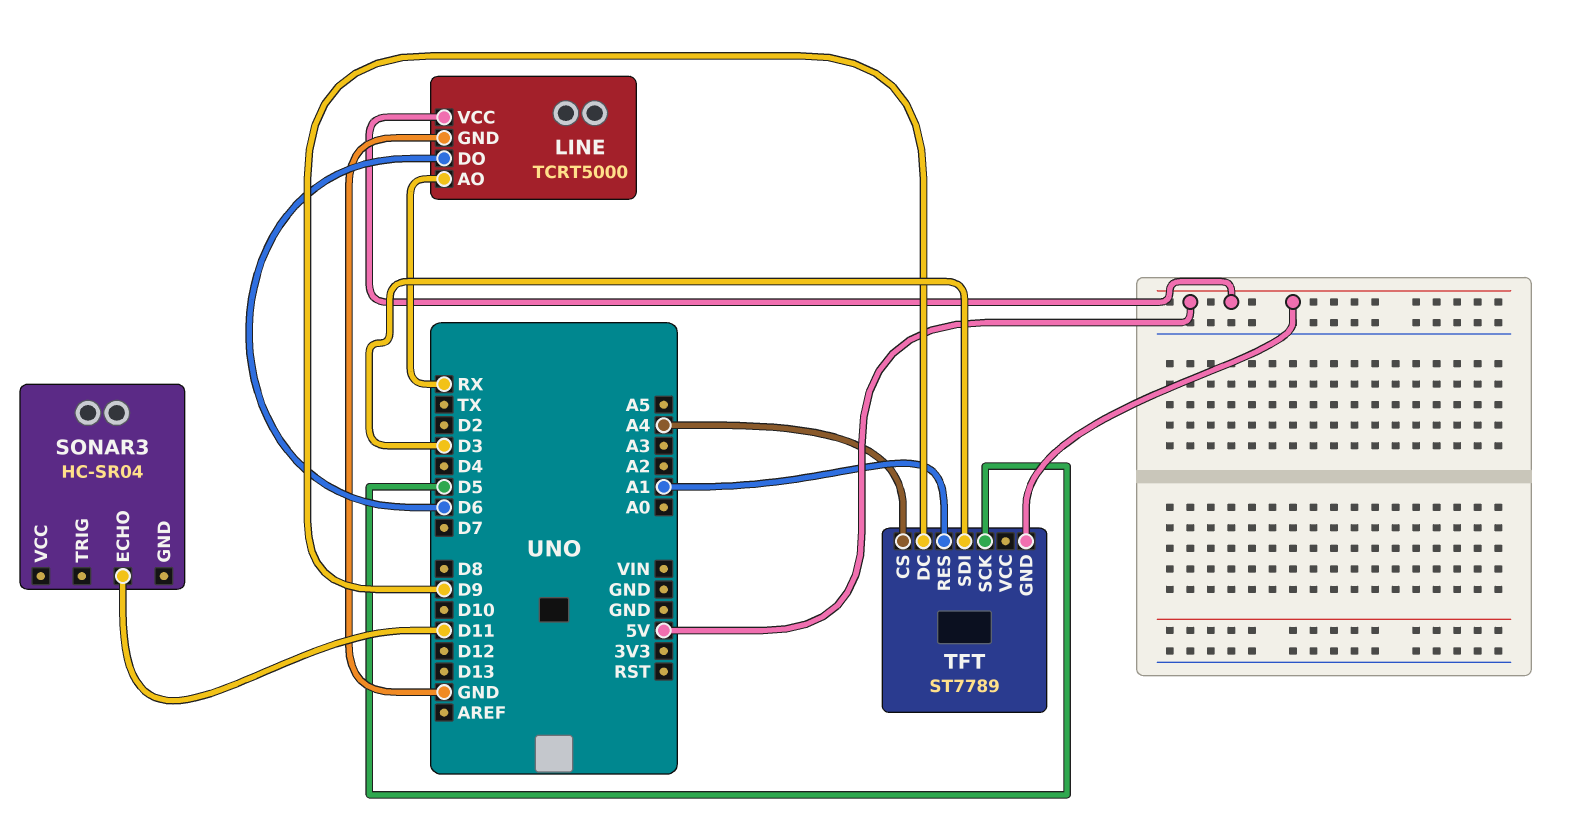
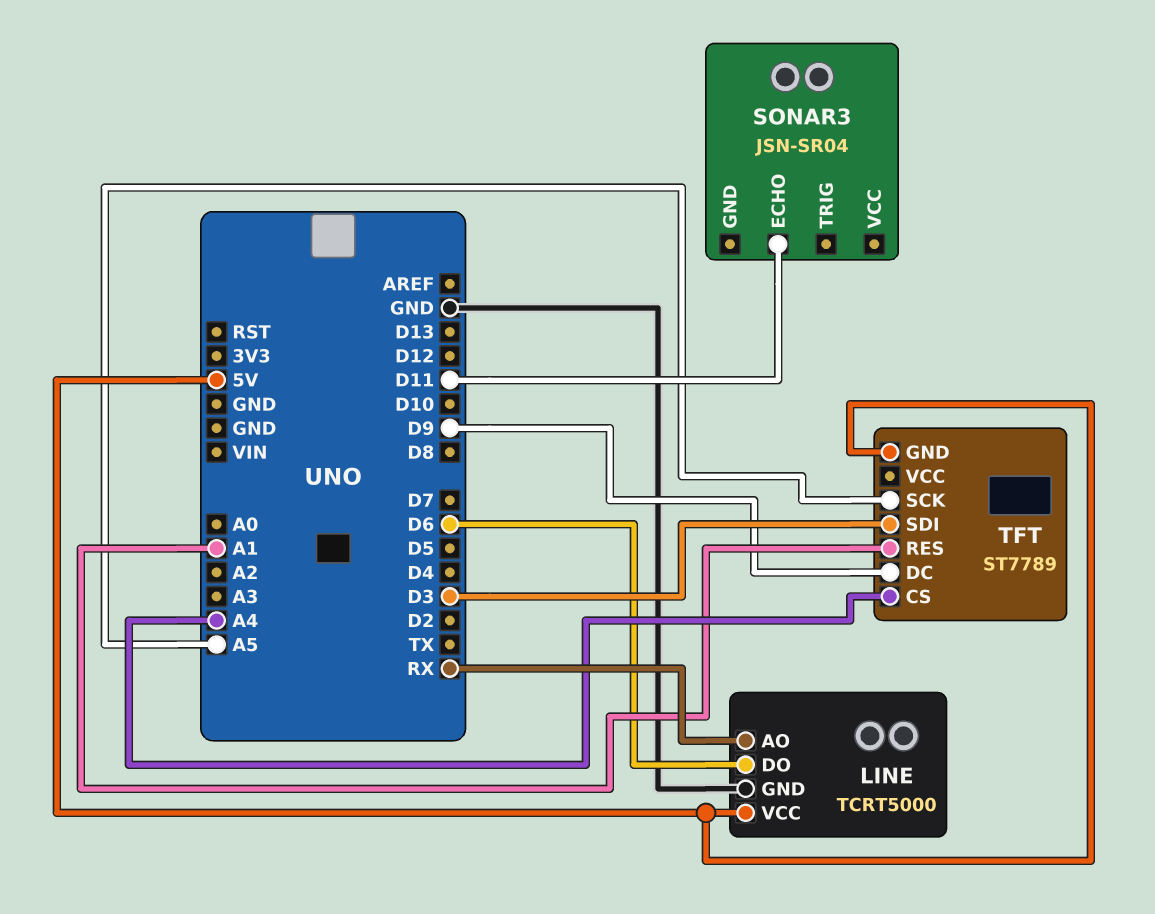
SONAR3: HC-SR04 -> JSN-SR04
TFT pin SCK: D5 -> A5

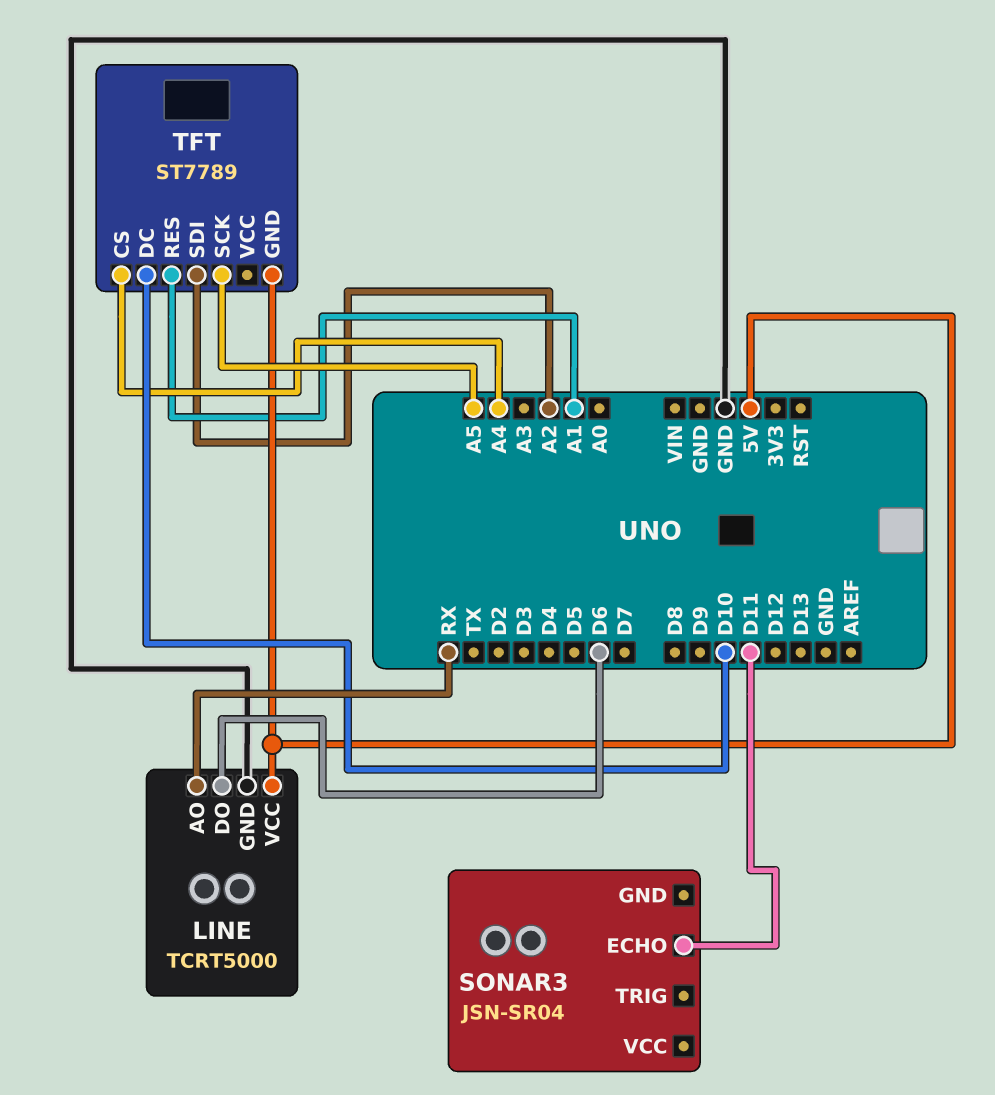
TFT pin DC: D9 -> D10
TFT pin SDI: D3 -> A2

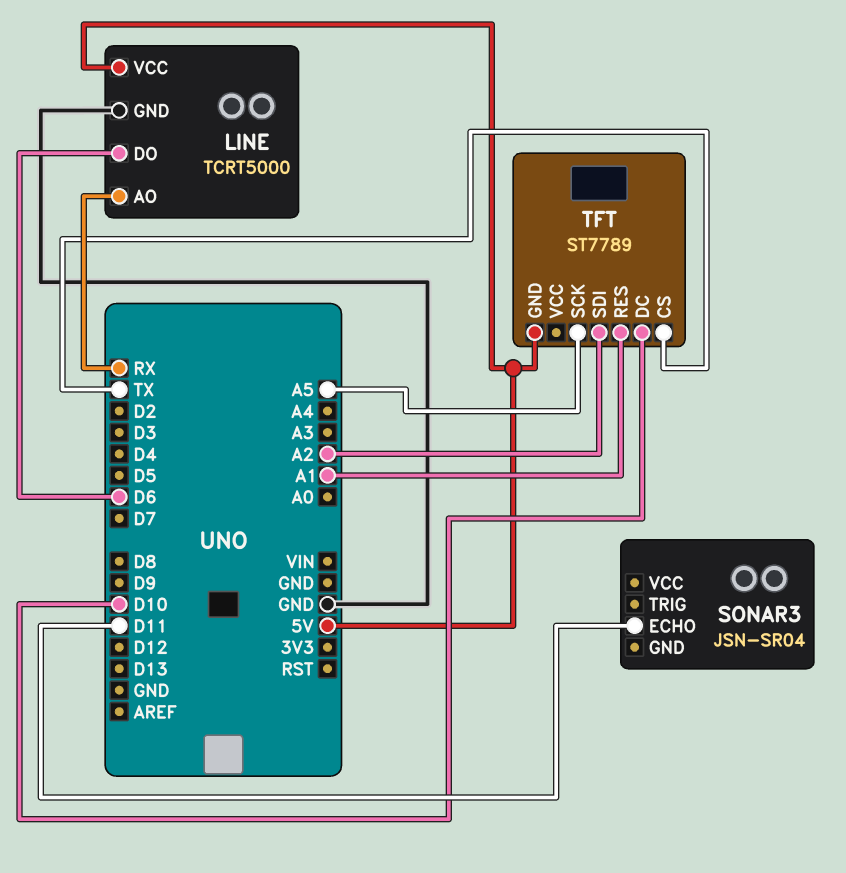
TFT pin CS: A4 -> TX

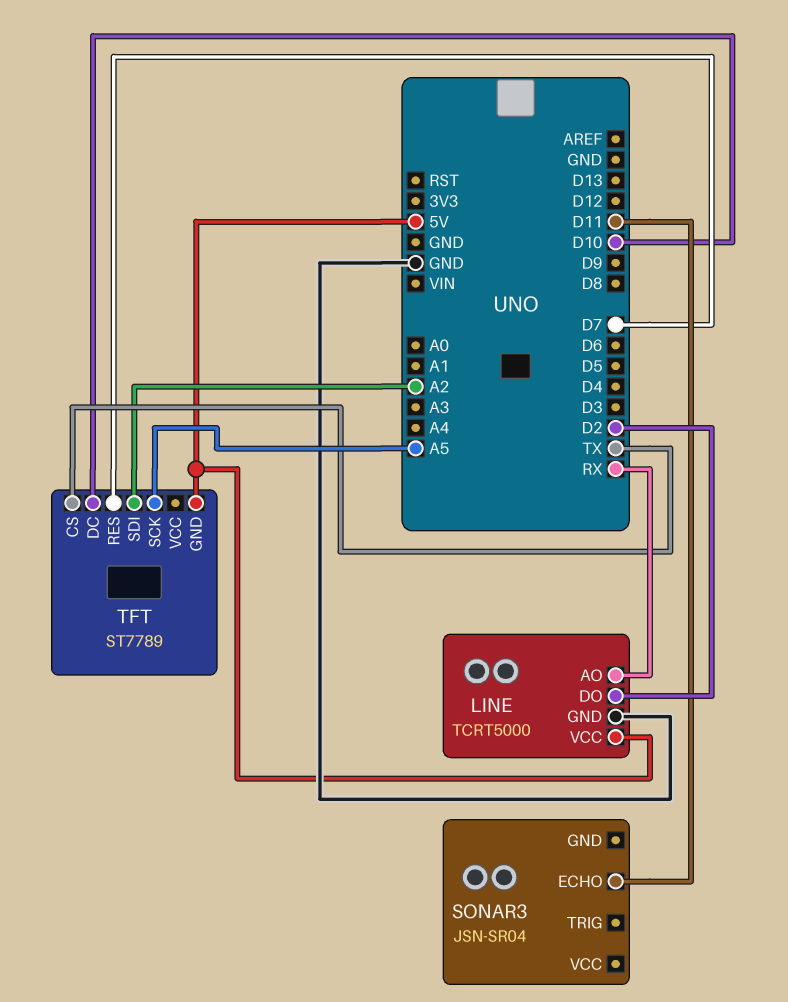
LINE pin DO: D6 -> D2
TFT pin RES: A1 -> D7

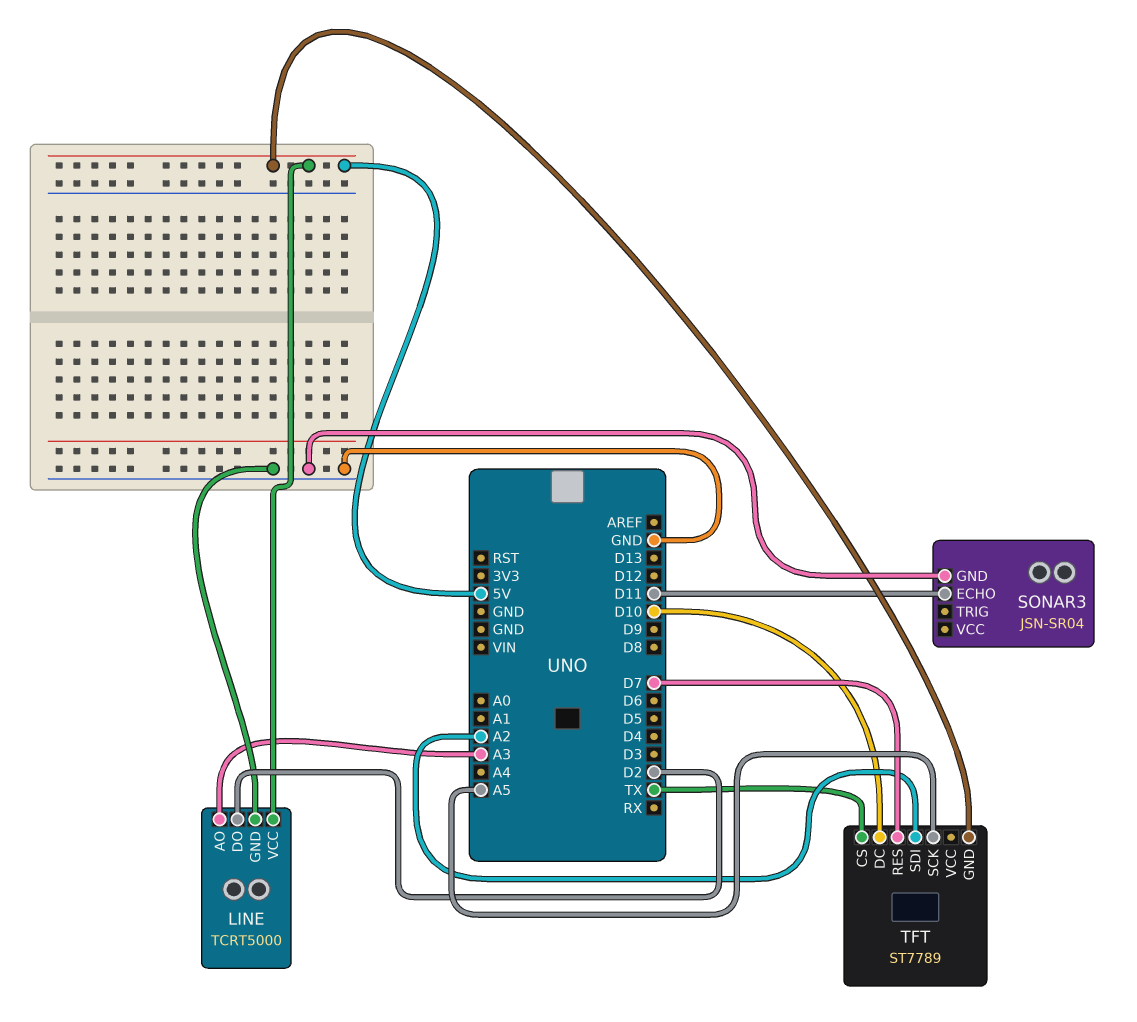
LINE pin AO: RX -> A3
SONAR3 pin GND: none -> GND

